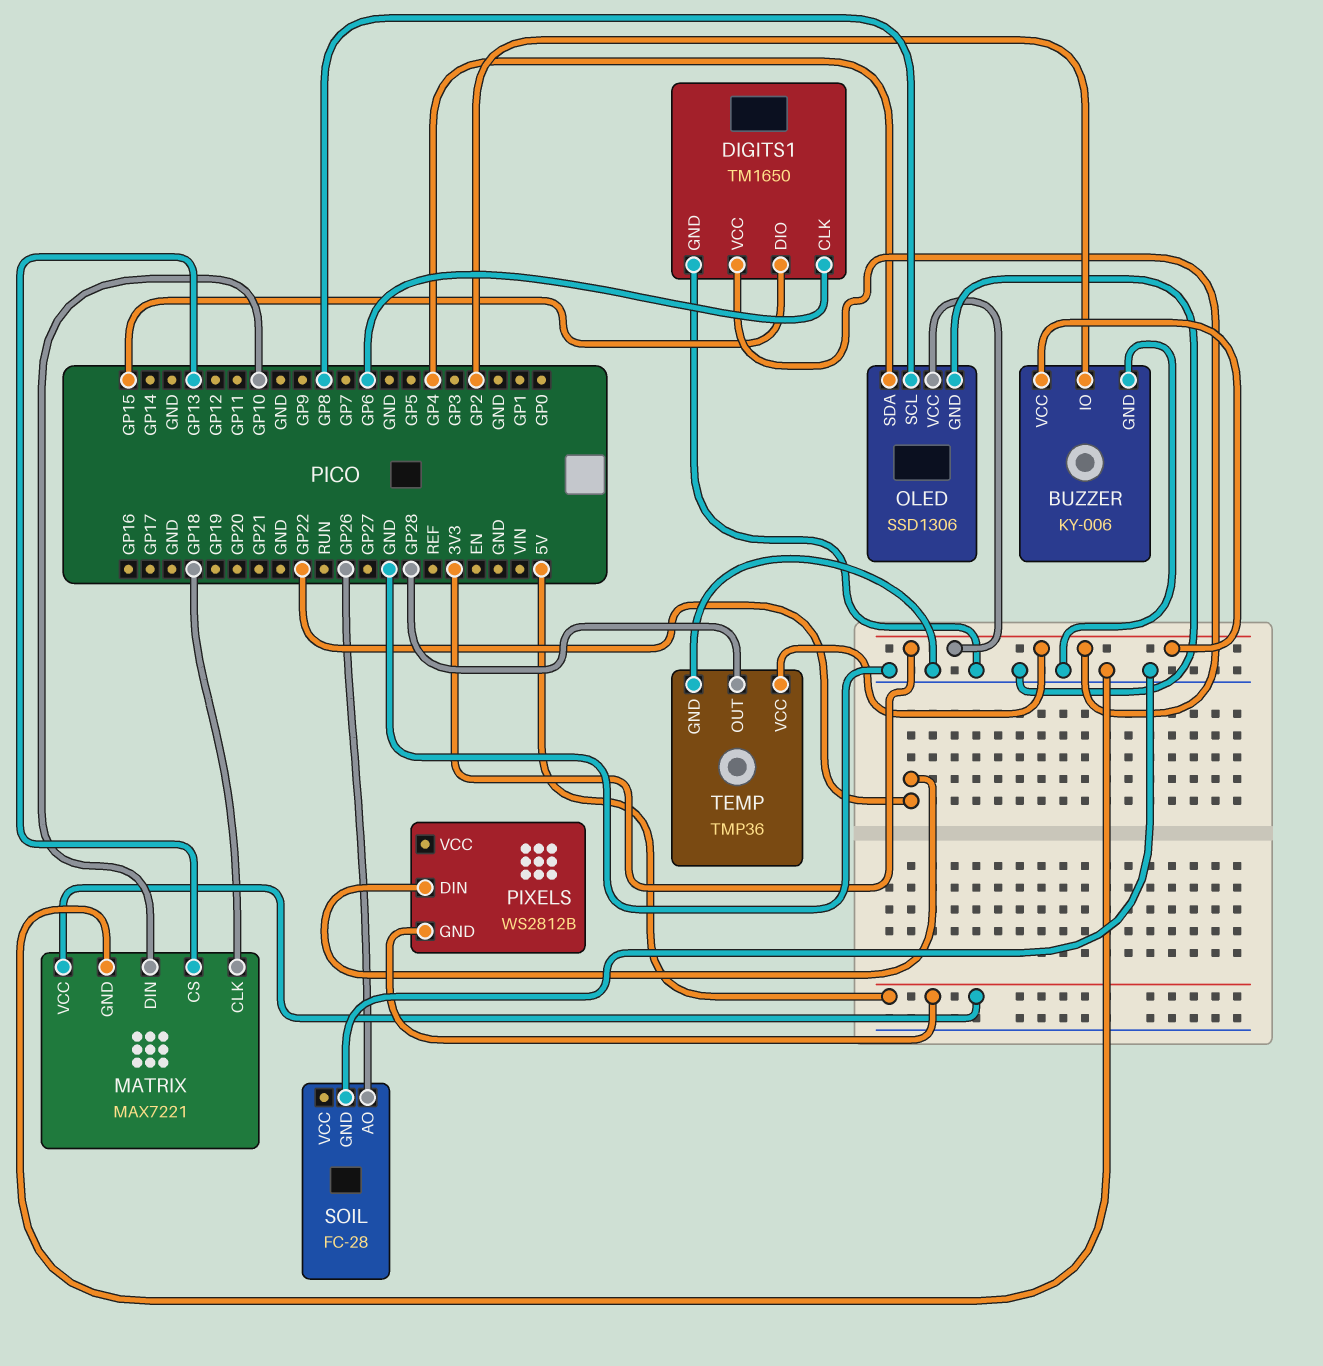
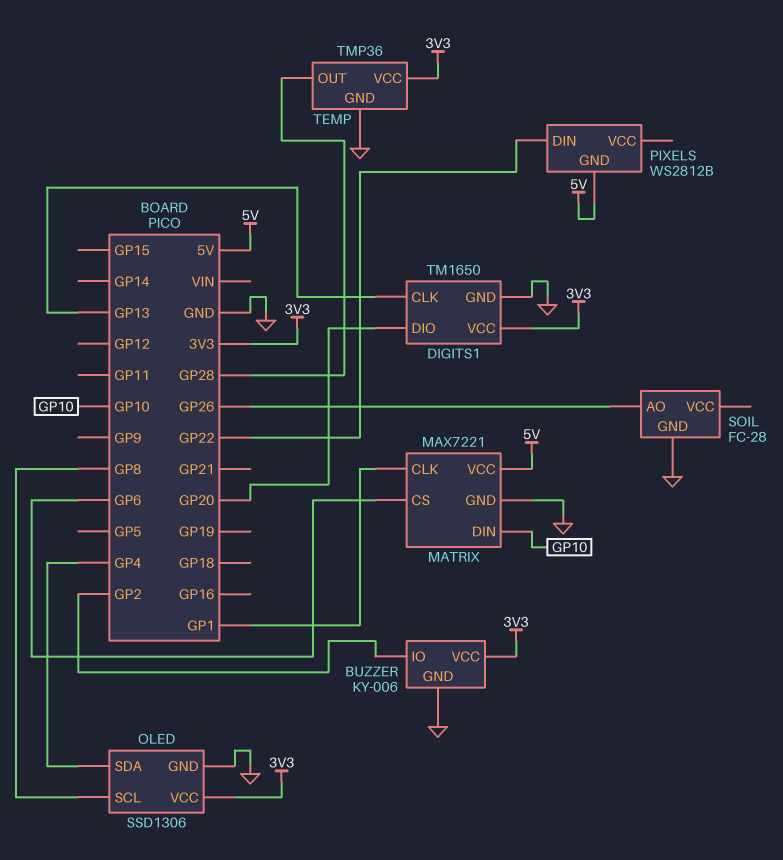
DIGITS1 pin CLK: GP6 -> GP13
DIGITS1 pin DIO: GP15 -> GP20
MATRIX pin CLK: GP18 -> GP1
MATRIX pin CS: GP13 -> GP6

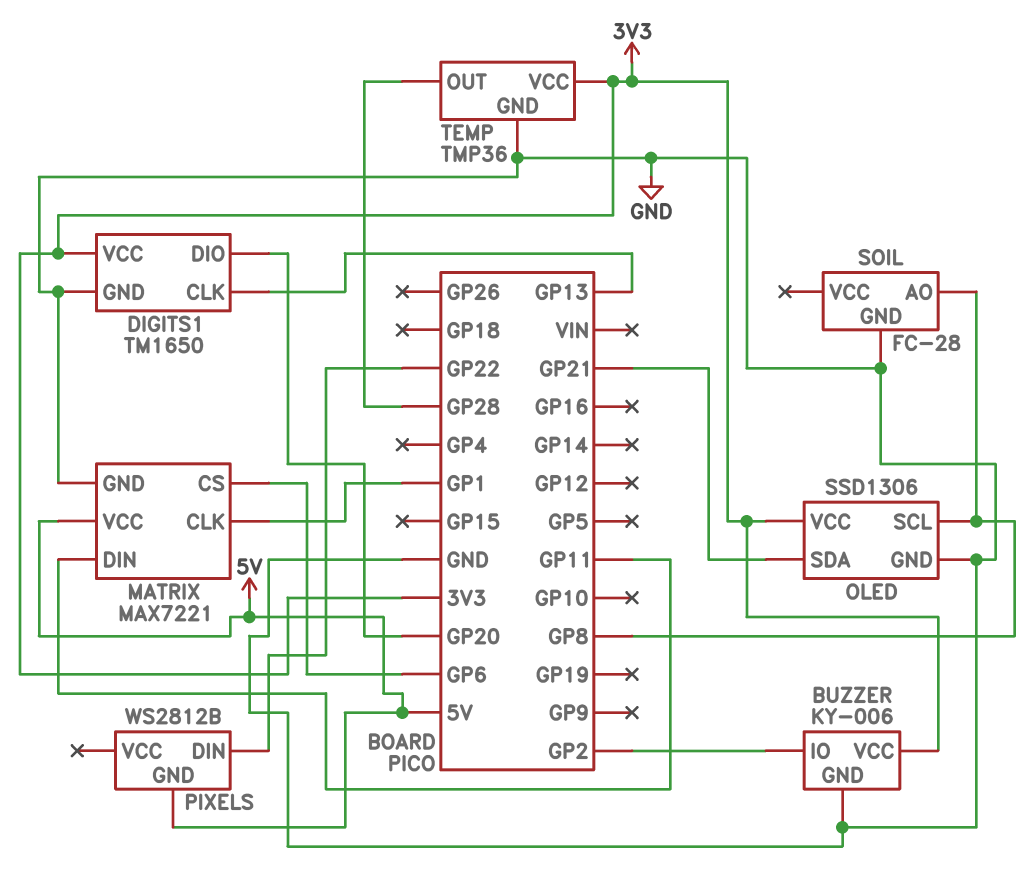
MATRIX pin DIN: GP10 -> GP11
OLED pin SDA: GP4 -> GP21
SOIL pin AO: GP26 -> GP8

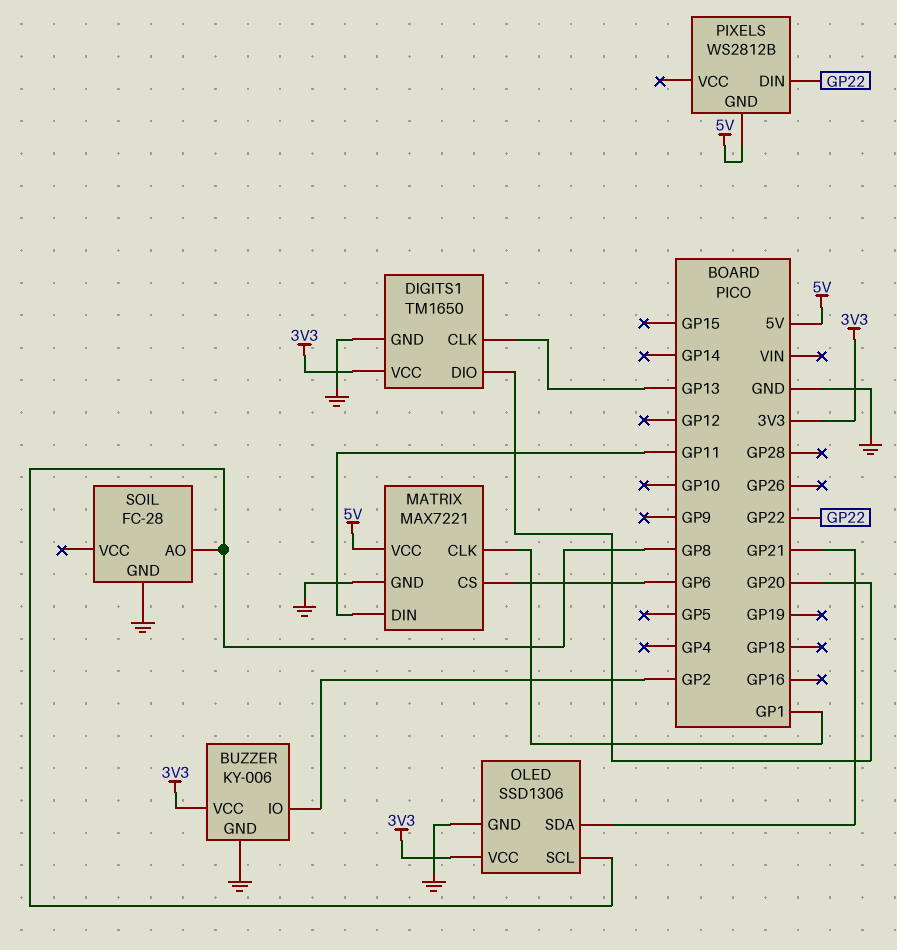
TEMP: TMP36 -> none
TEMP pin GND: GND -> none
TEMP pin OUT: GP28 -> none
TEMP pin VCC: 3V3 -> none

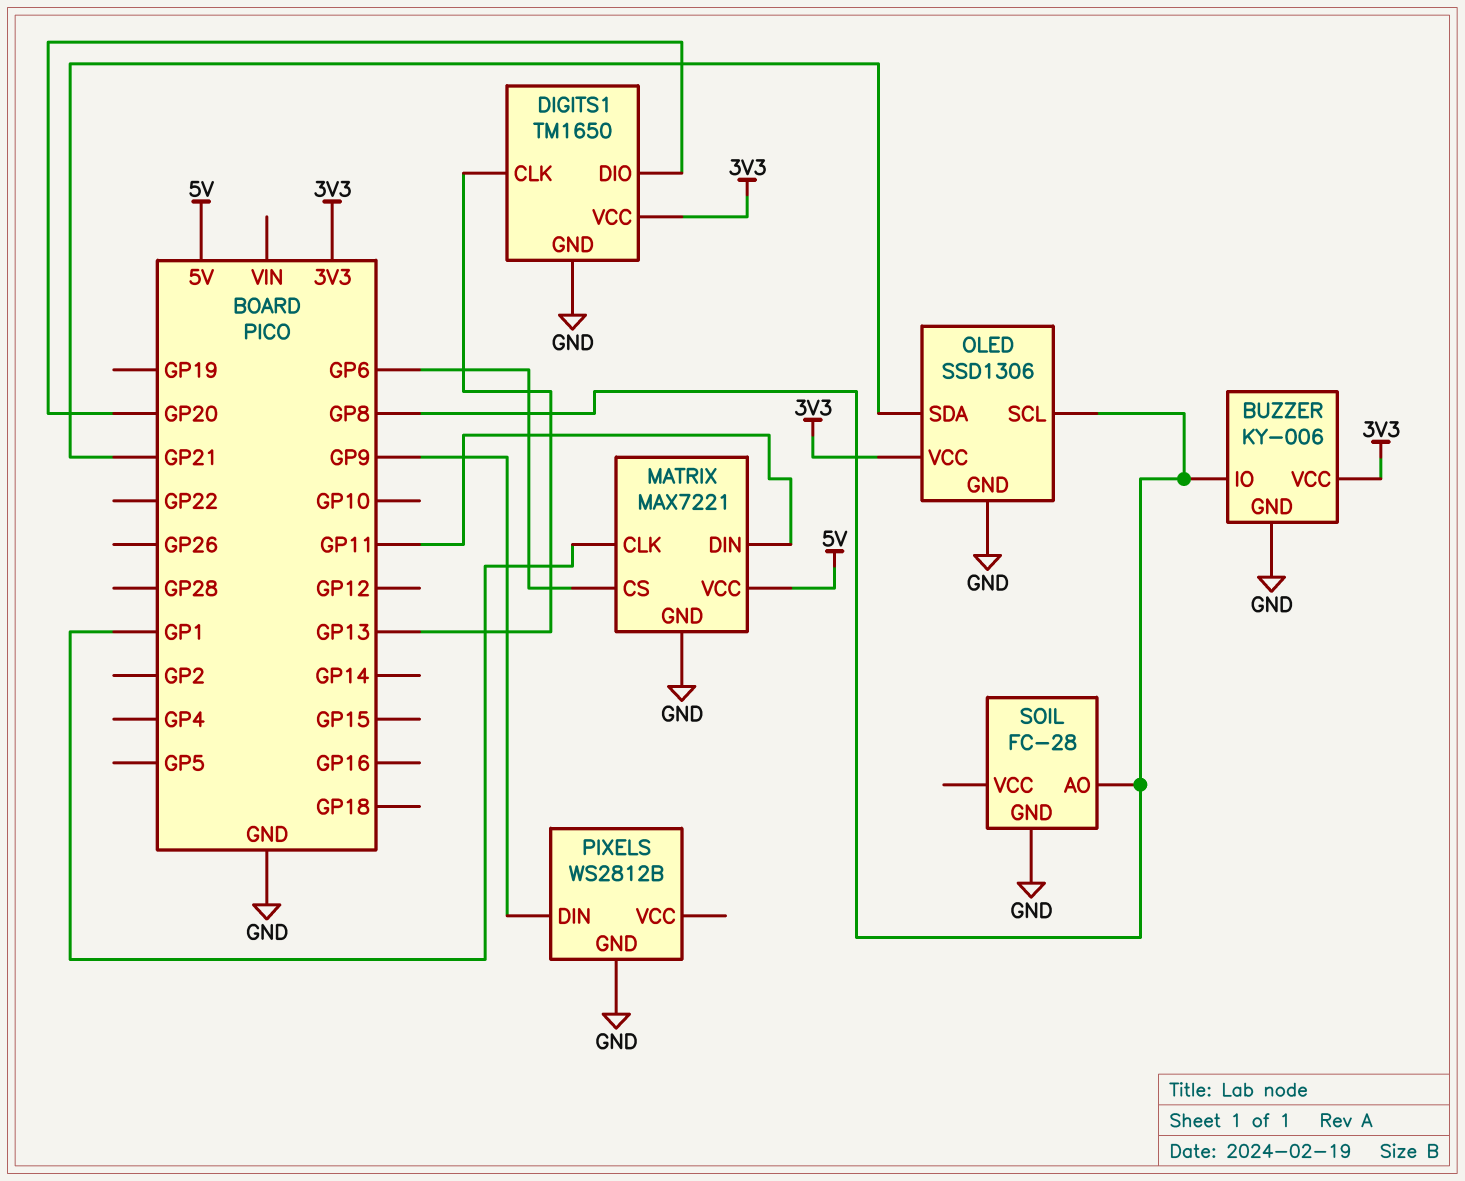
BUZZER pin IO: GP2 -> GP8
PIXELS pin DIN: GP22 -> GP9
PIXELS pin GND: 5V -> GND

